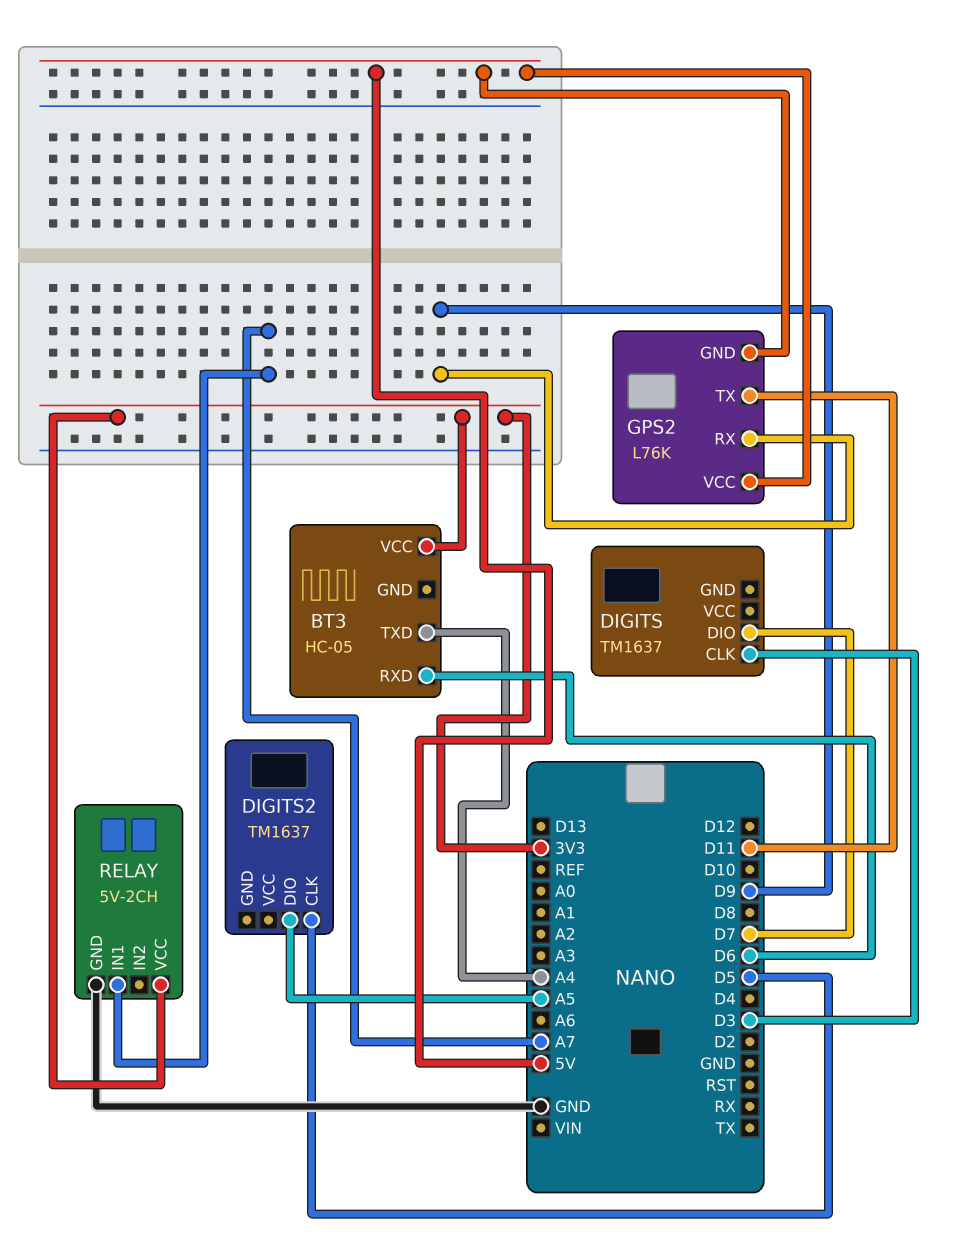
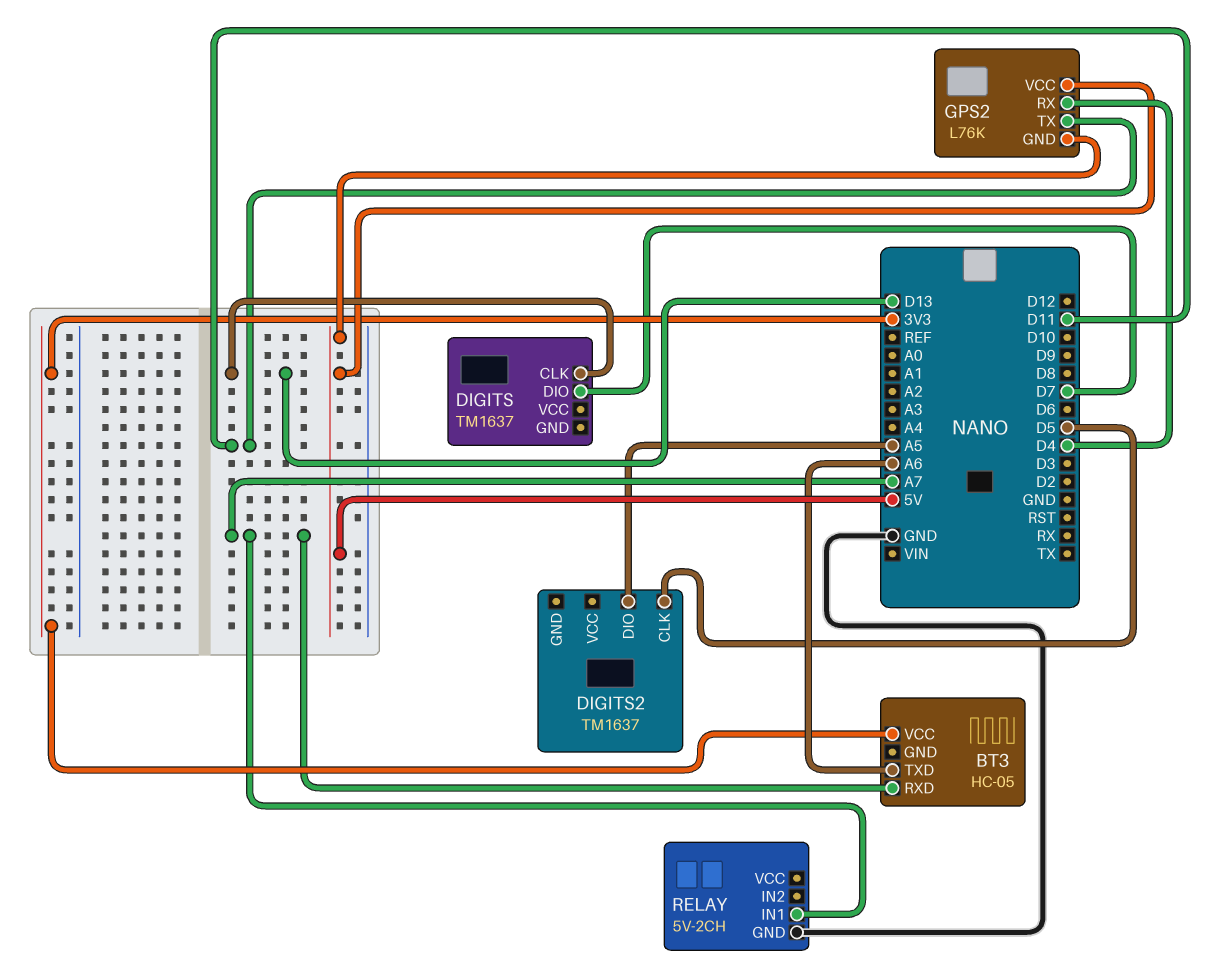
BT3 pin RXD: D6 -> A7
BT3 pin TXD: A4 -> A6
DIGITS pin CLK: D3 -> D13
GPS2 pin RX: D9 -> D4
RELAY pin VCC: 3V3 -> none

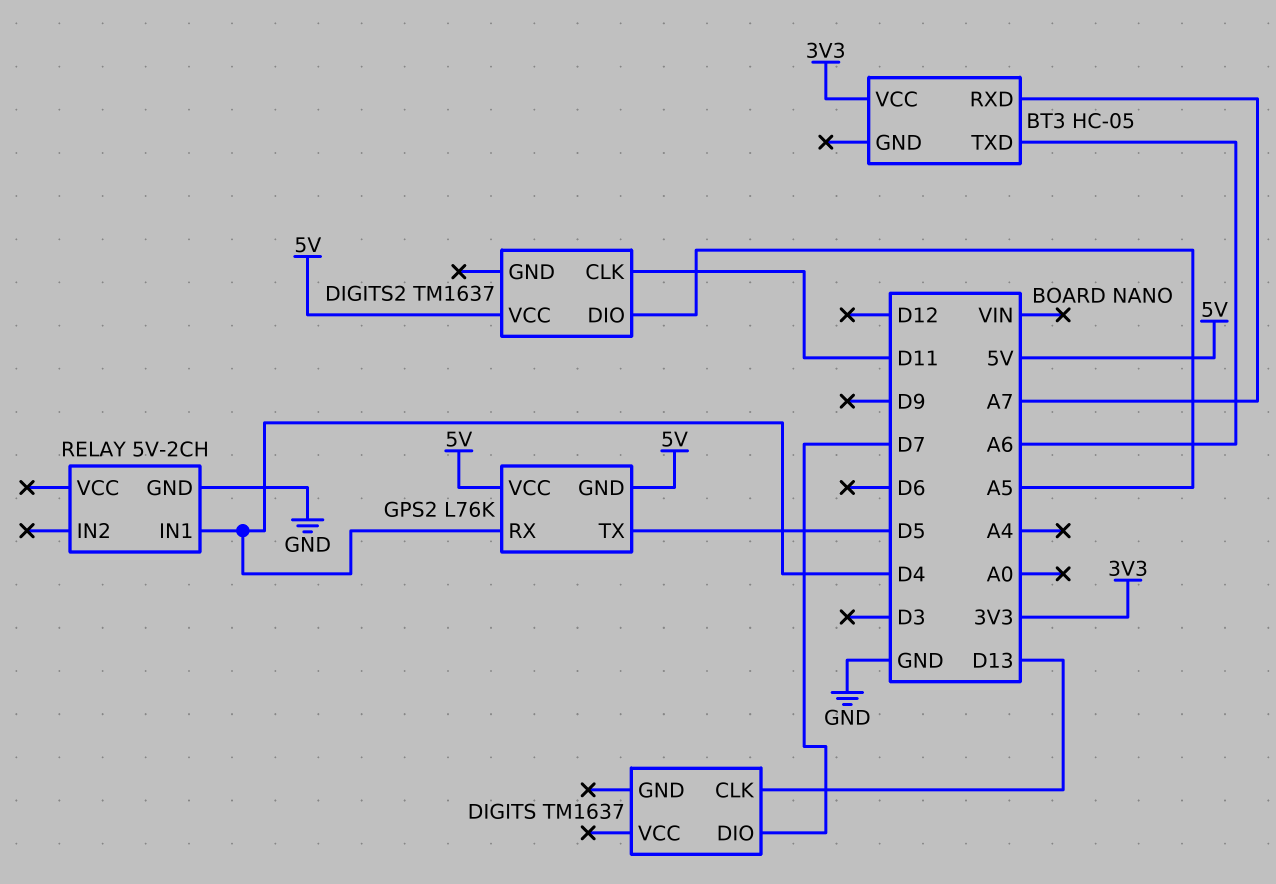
DIGITS2 pin CLK: D5 -> D11
DIGITS2 pin VCC: none -> 5V
GPS2 pin TX: D11 -> D5
RELAY pin IN1: A7 -> D4

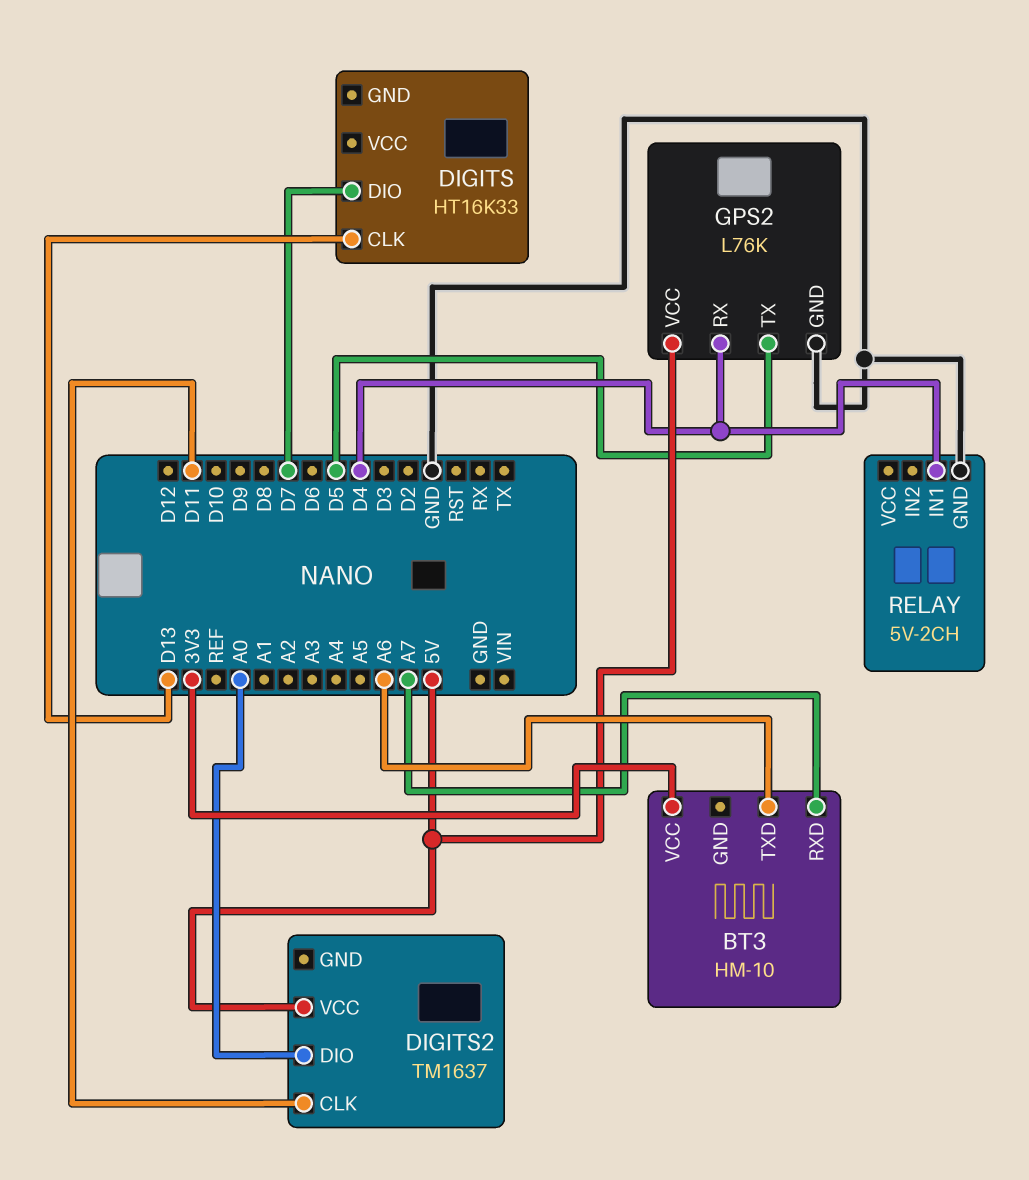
BT3: HC-05 -> HM-10
DIGITS: TM1637 -> HT16K33
DIGITS2 pin DIO: A5 -> A0
GPS2 pin GND: 5V -> GND

